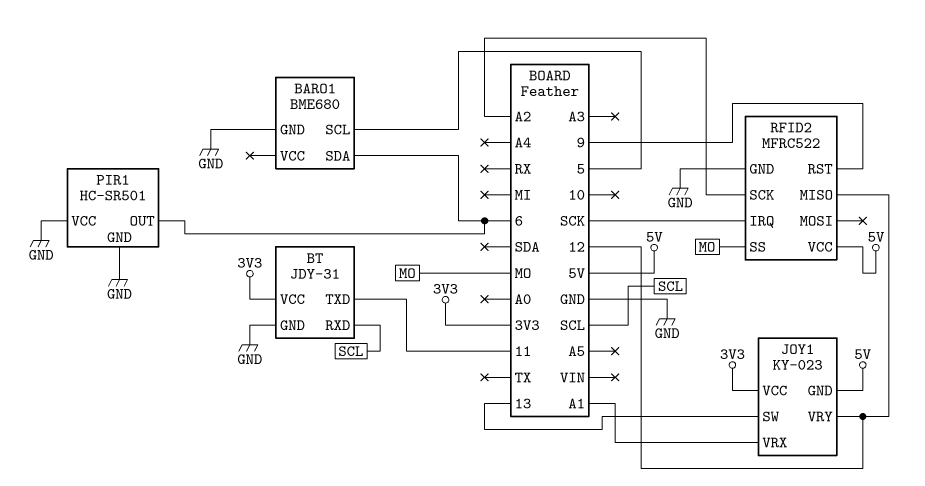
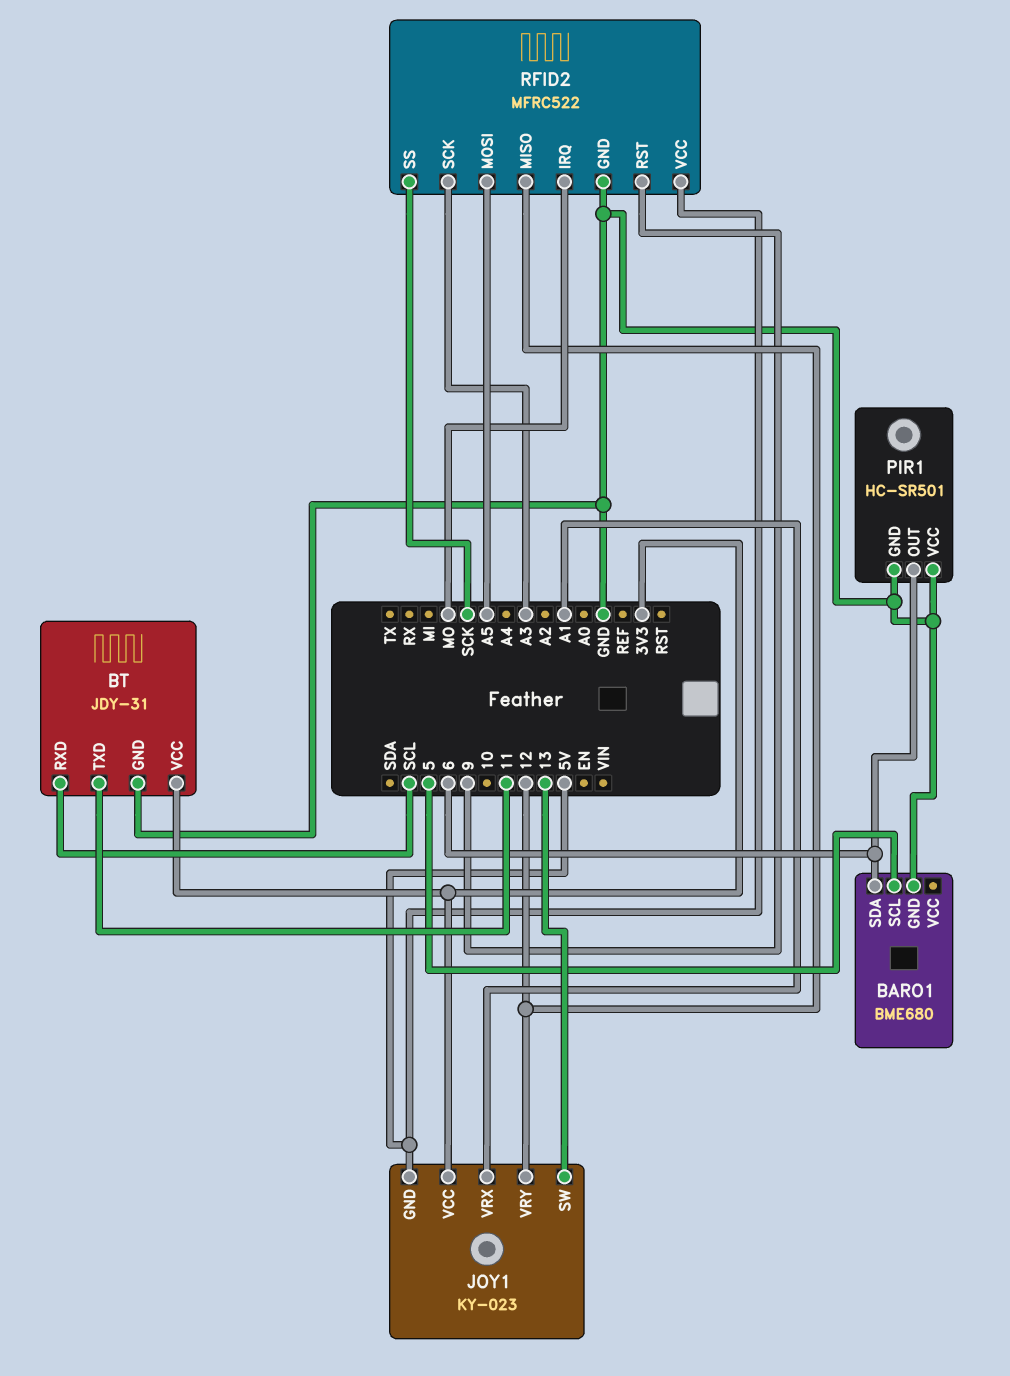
RFID2 pin IRQ: SCK -> MO
RFID2 pin MOSI: none -> A5
RFID2 pin SCK: A2 -> A3
RFID2 pin SS: MO -> SCK

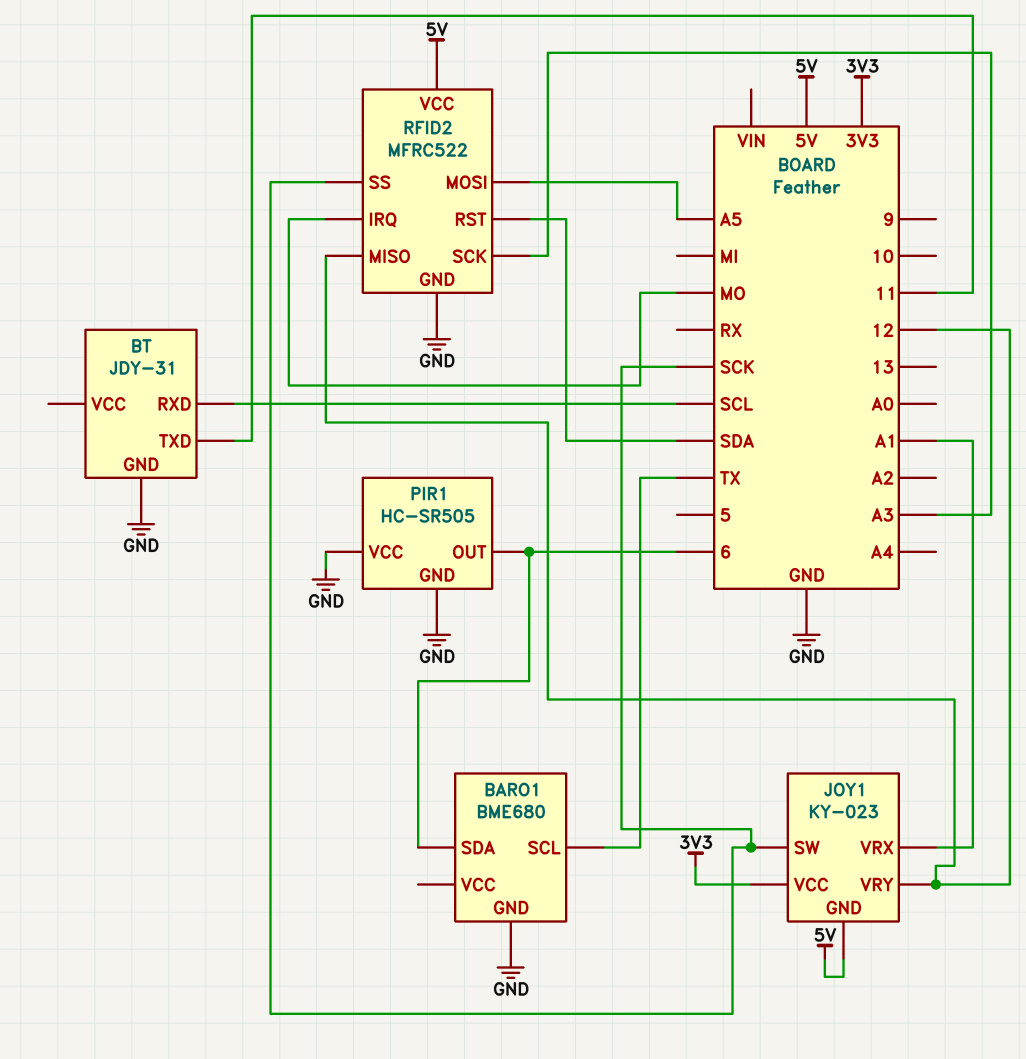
BARO1 pin SCL: 5 -> TX
BT pin VCC: 3V3 -> none
JOY1 pin SW: 13 -> SCK
PIR1: HC-SR501 -> HC-SR505
RFID2 pin RST: 9 -> SDA

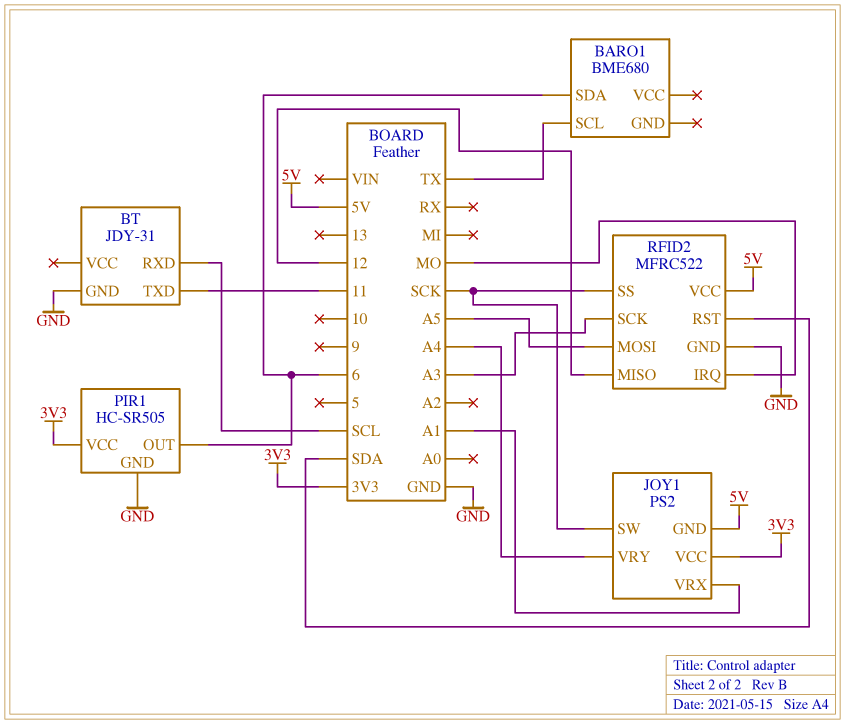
BARO1 pin GND: GND -> none
JOY1: KY-023 -> PS2
JOY1 pin VRY: 12 -> A4
PIR1 pin VCC: GND -> 3V3

